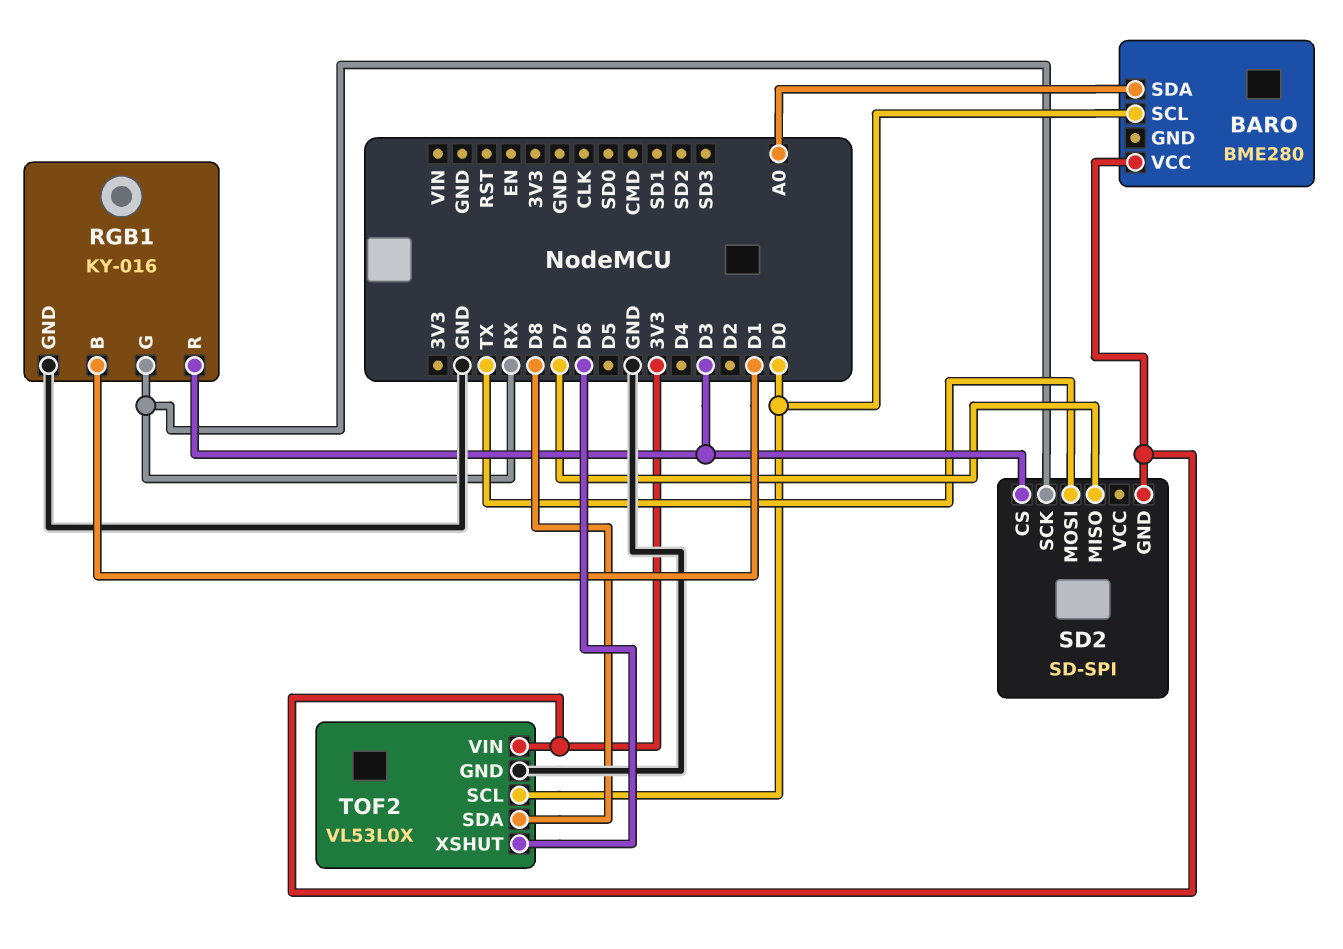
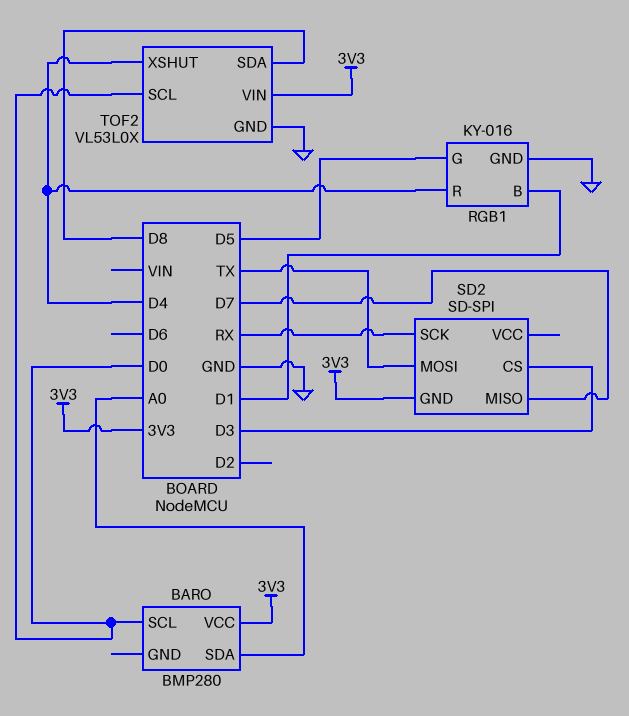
BARO: BME280 -> BMP280
RGB1 pin G: RX -> D5
RGB1 pin R: D3 -> D4
TOF2 pin XSHUT: D6 -> D4

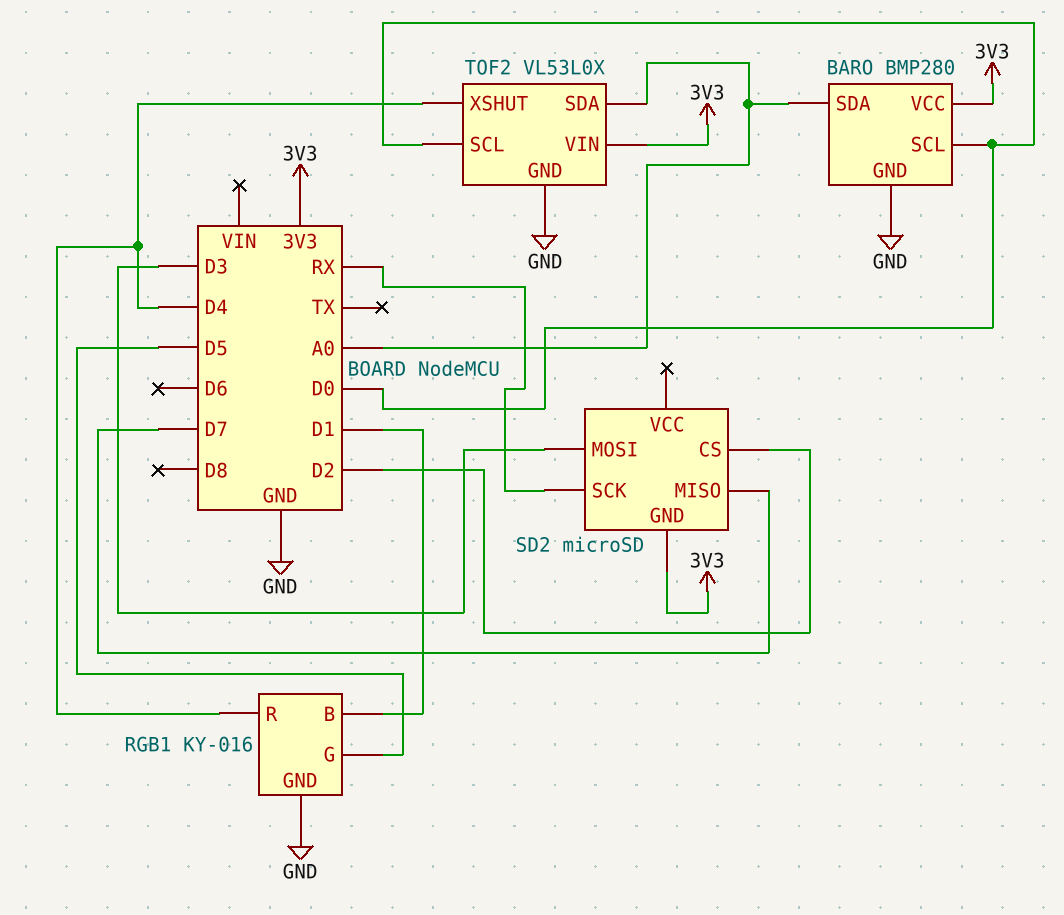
BARO pin GND: none -> GND
SD2: SD-SPI -> microSD
SD2 pin CS: D3 -> D2
SD2 pin MOSI: TX -> D3
TOF2 pin SDA: D8 -> A0

